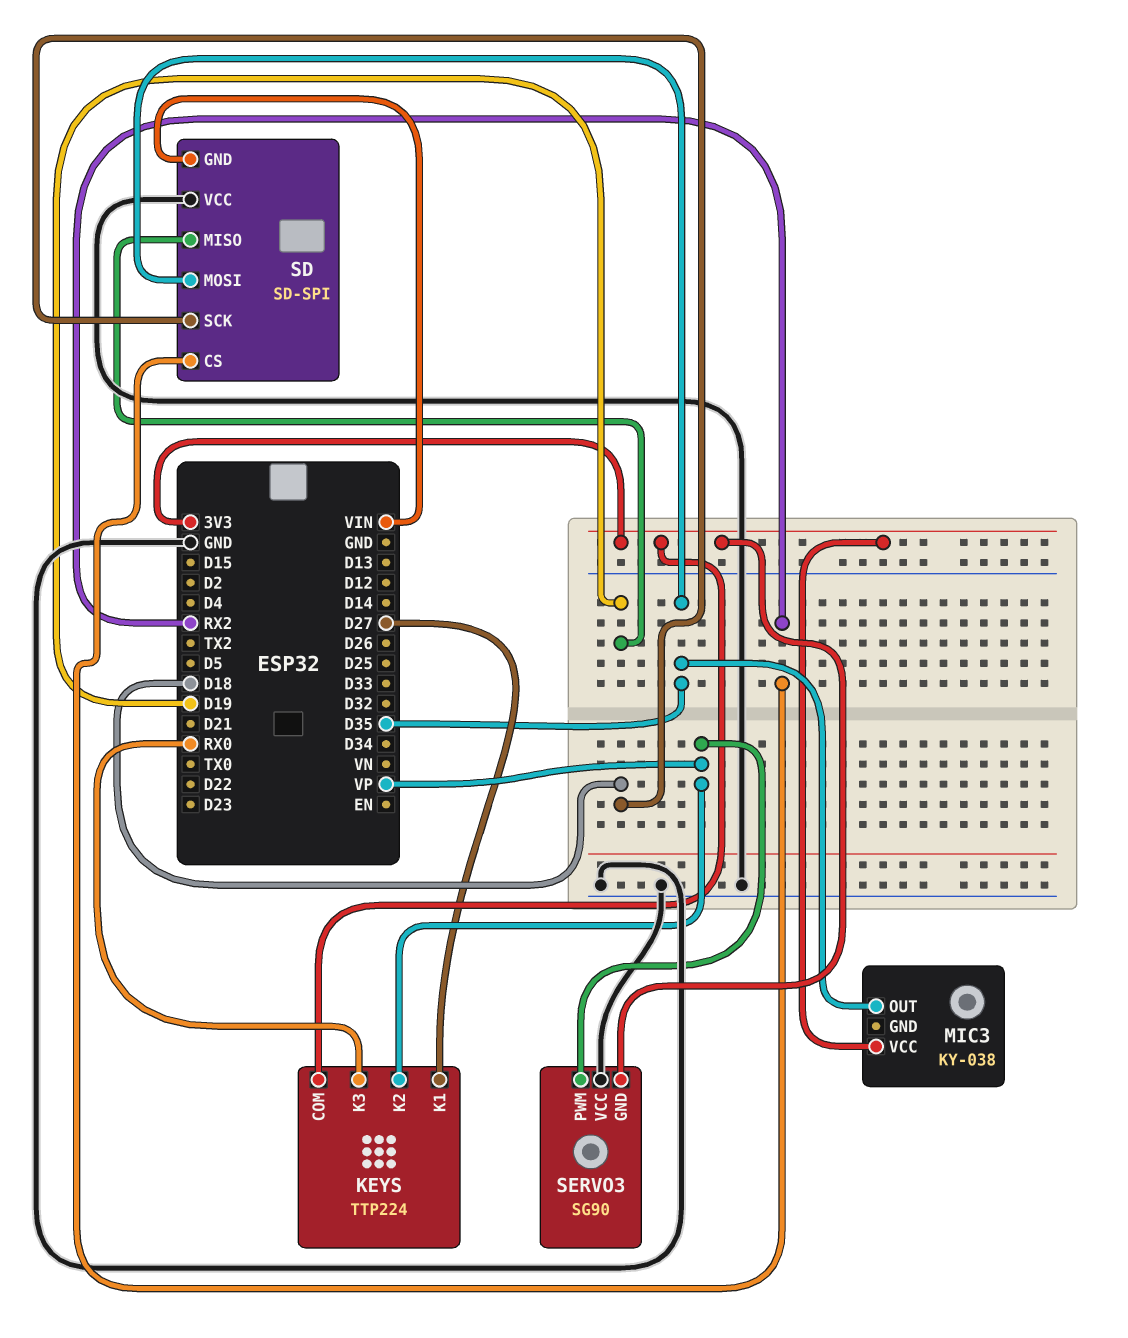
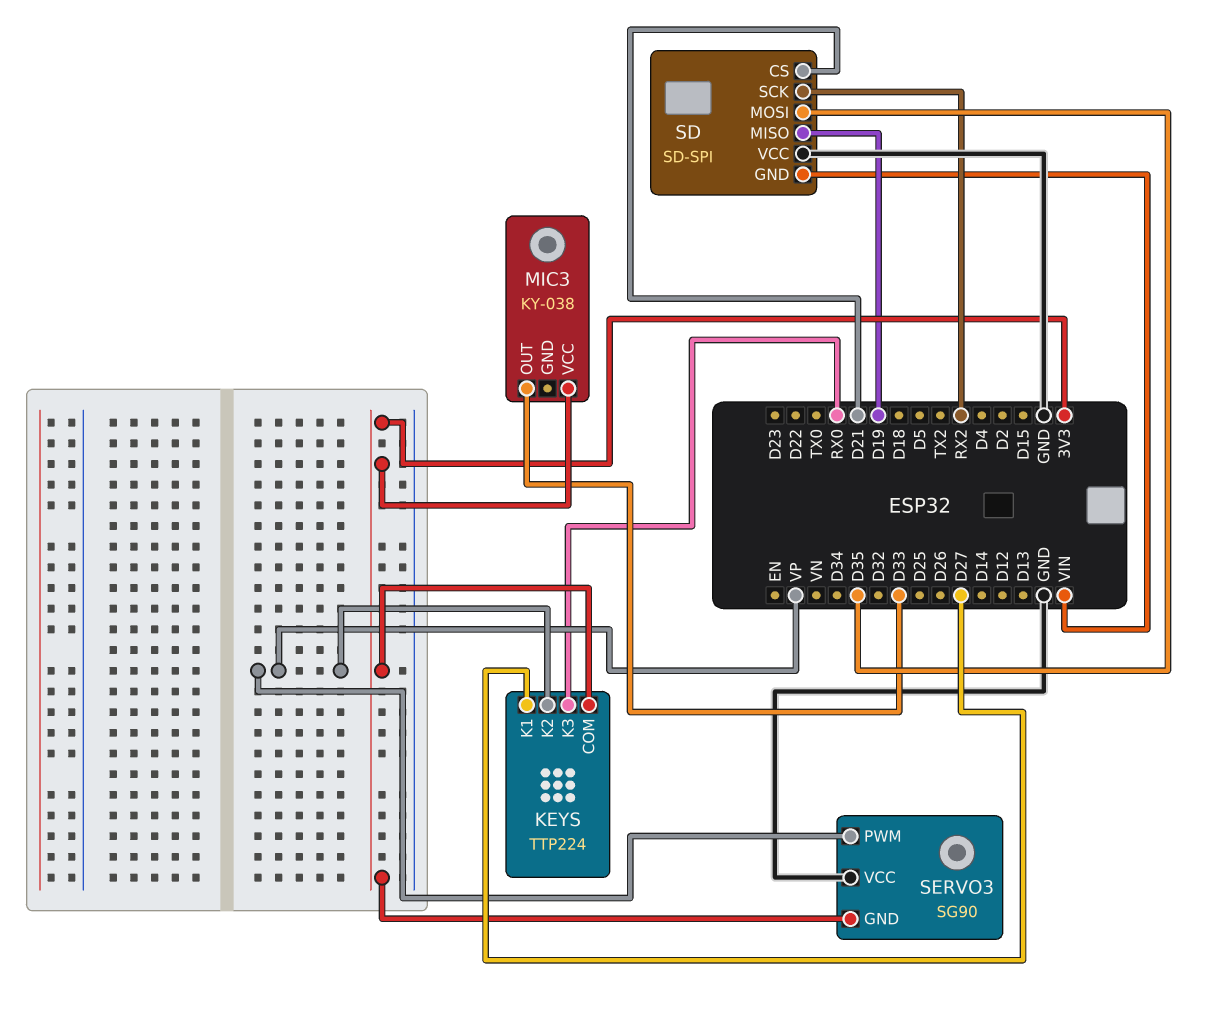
MIC3 pin OUT: D35 -> D33
SD pin CS: RX2 -> D21
SD pin SCK: D18 -> RX2

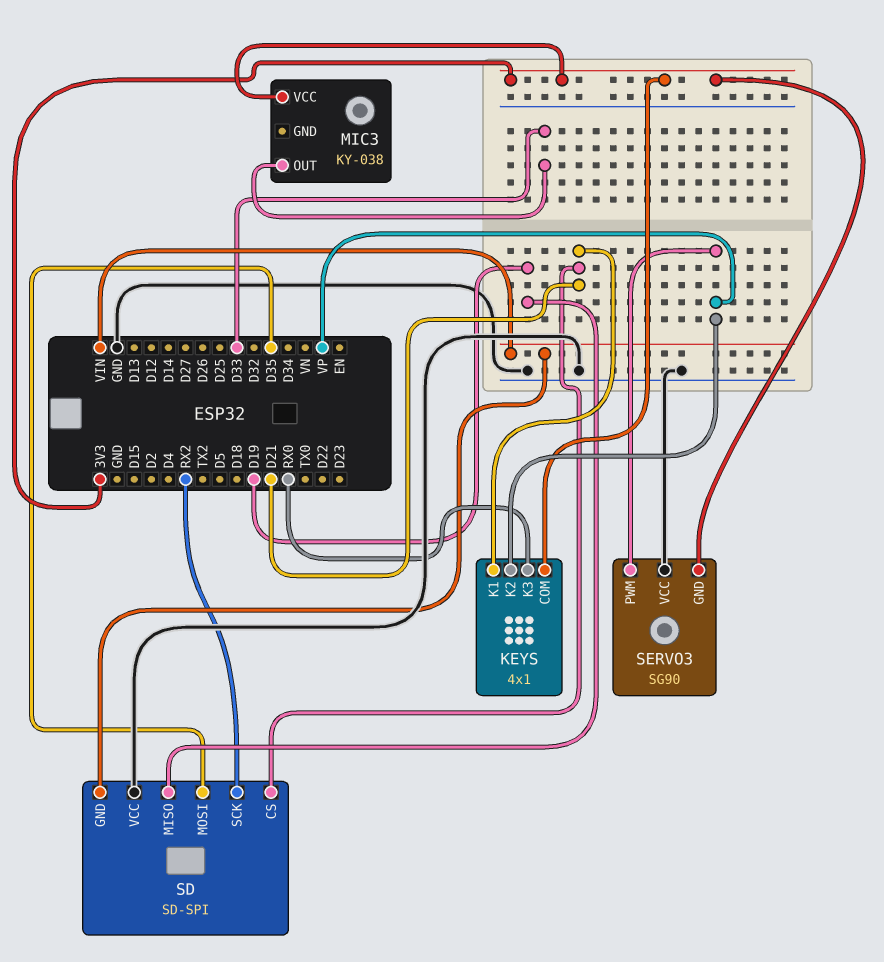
KEYS: TTP224 -> 4x1
KEYS pin K1: D27 -> D21

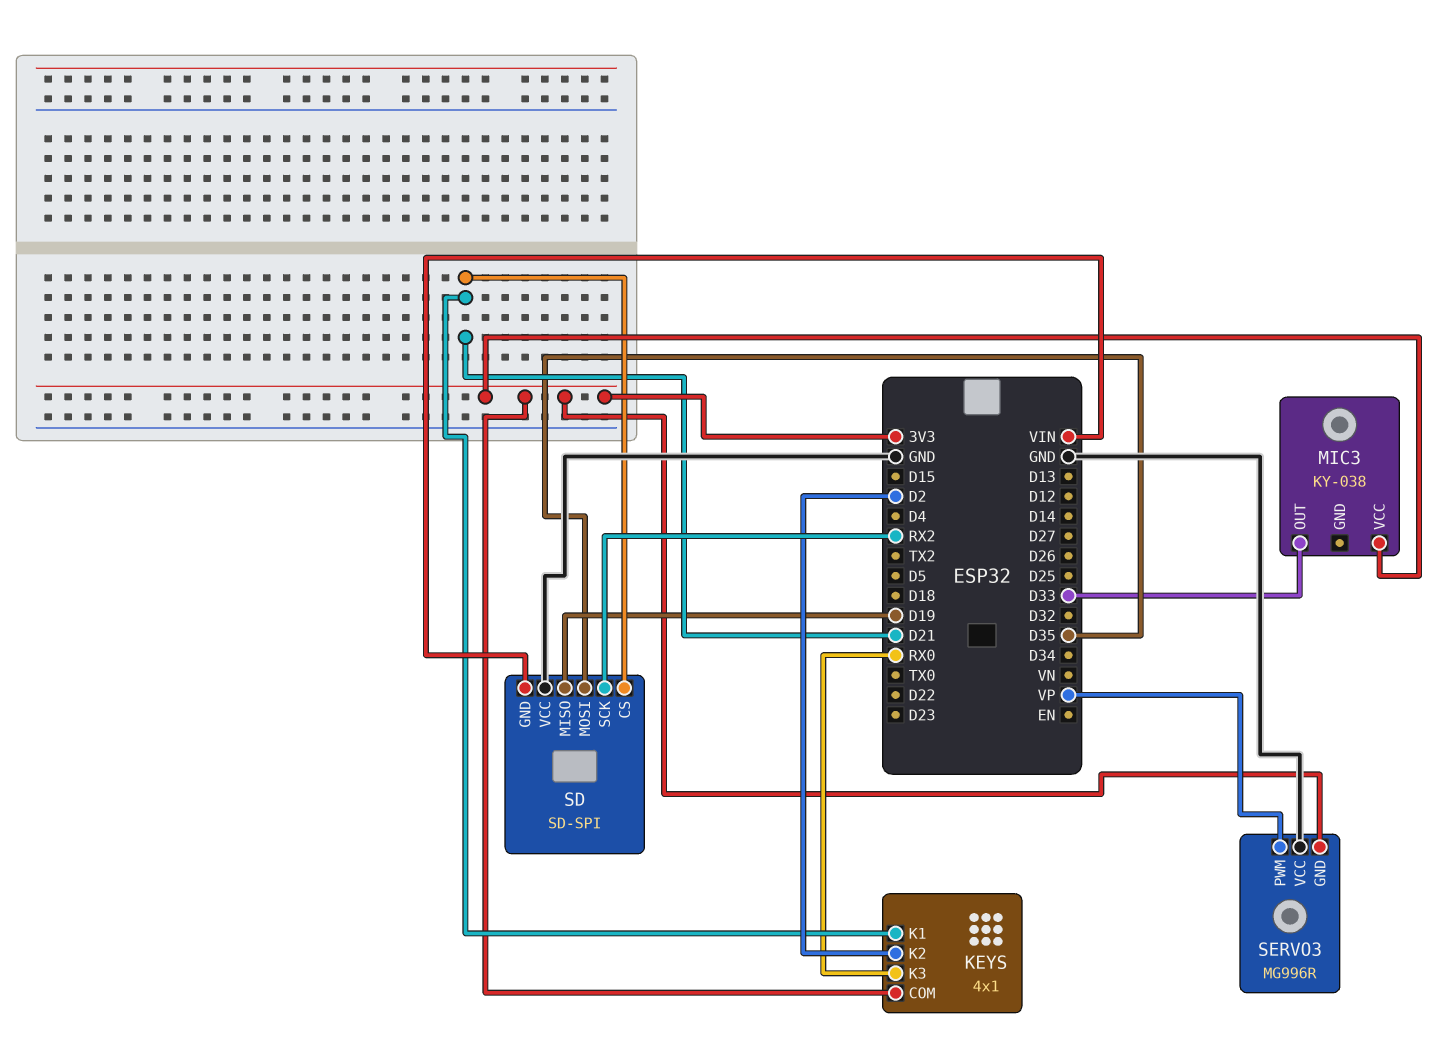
KEYS pin K2: VP -> D2
SERVO3: SG90 -> MG996R

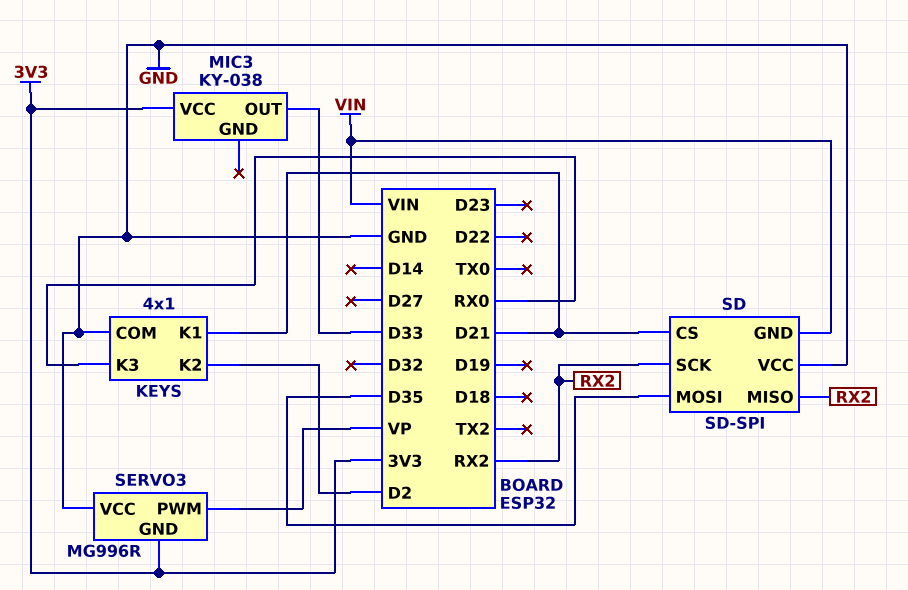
KEYS pin COM: 3V3 -> GND
SD pin MISO: D19 -> RX2

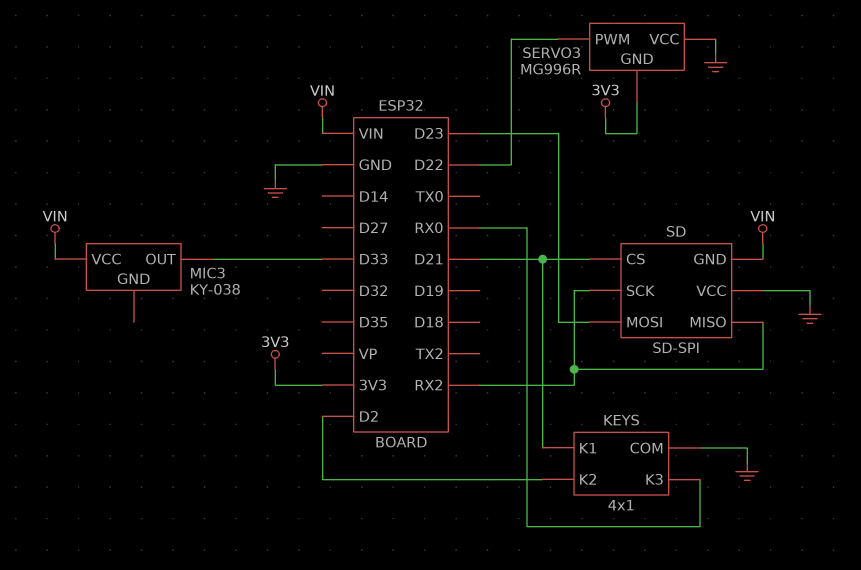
MIC3 pin VCC: 3V3 -> VIN
SD pin MOSI: D35 -> D23
SERVO3 pin PWM: VP -> D22

